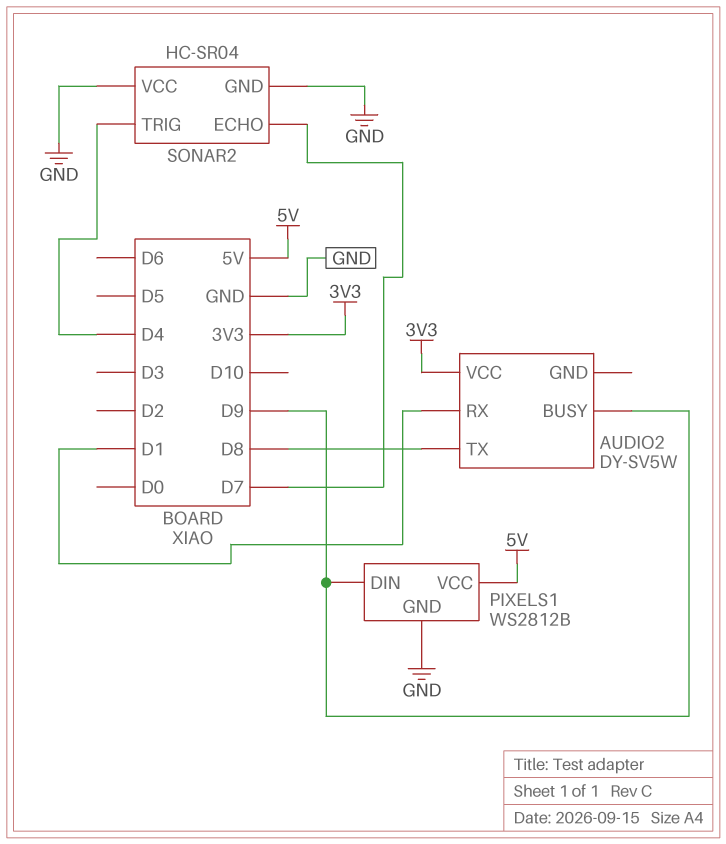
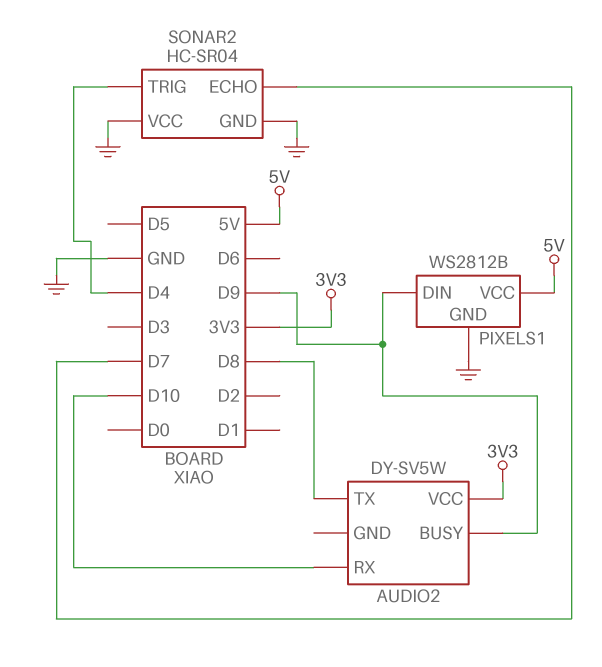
AUDIO2 pin RX: D1 -> D10

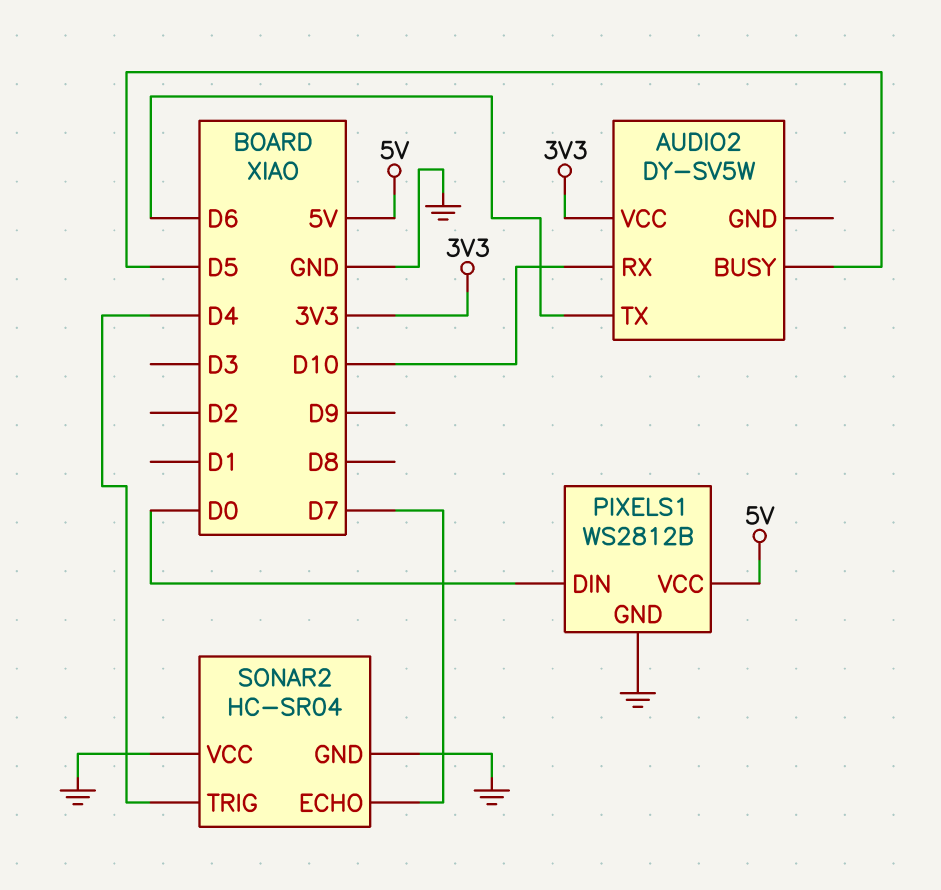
AUDIO2 pin BUSY: D9 -> D5
AUDIO2 pin TX: D8 -> D6
PIXELS1 pin DIN: D9 -> D0

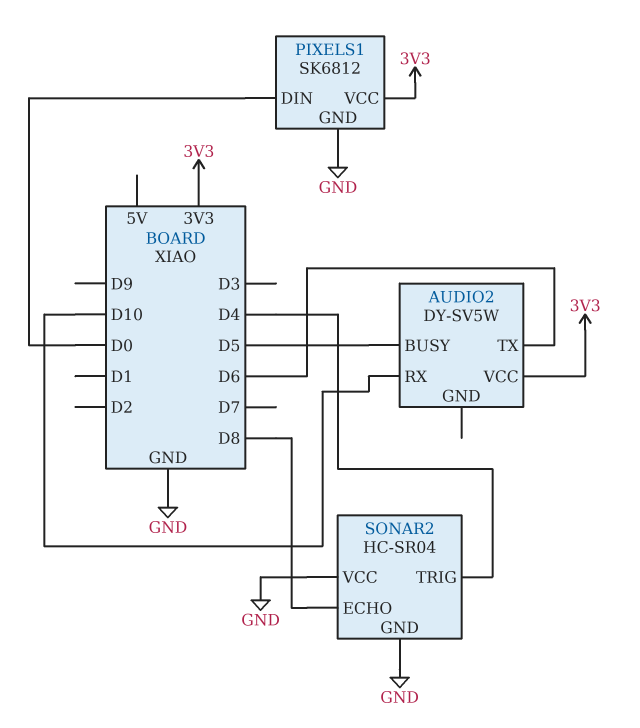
PIXELS1: WS2812B -> SK6812
PIXELS1 pin VCC: 5V -> 3V3
SONAR2 pin ECHO: D7 -> D8

